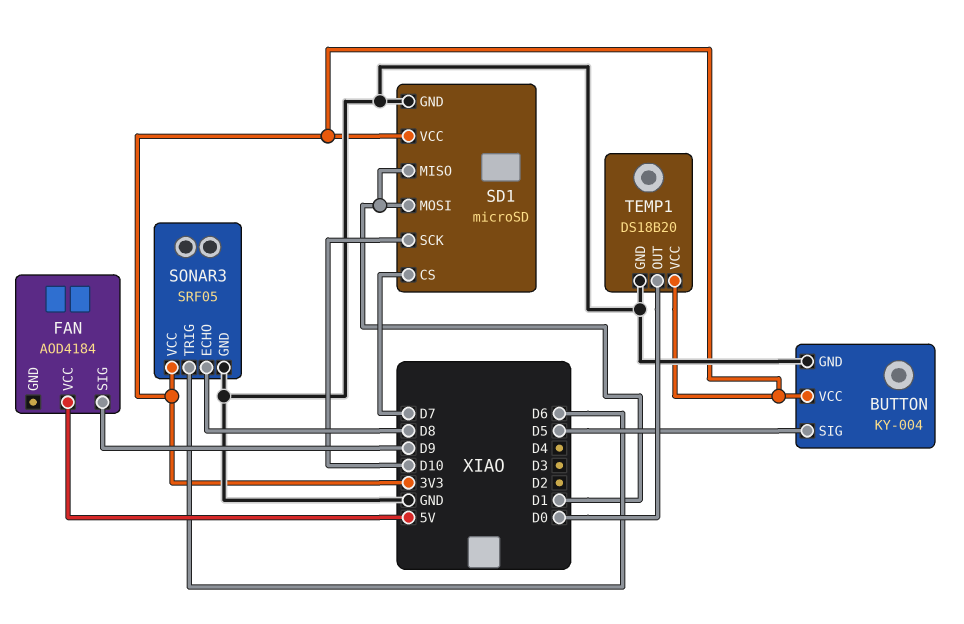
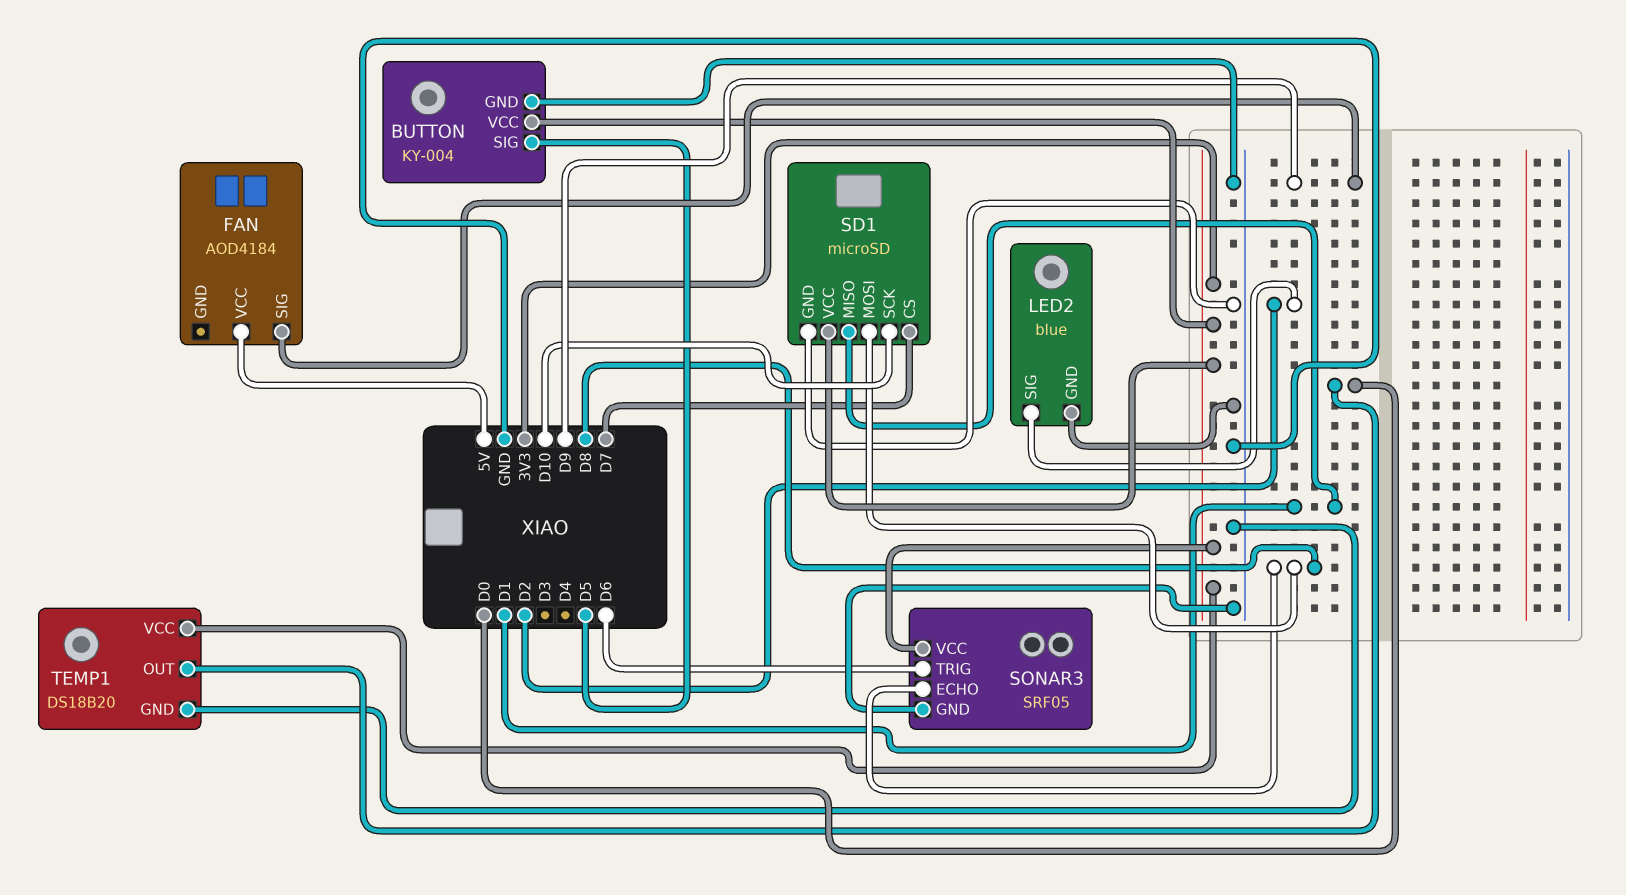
LED2: none -> blue
LED2 pin GND: none -> GND
LED2 pin SIG: none -> D2
SD1 pin MOSI: D1 -> D8

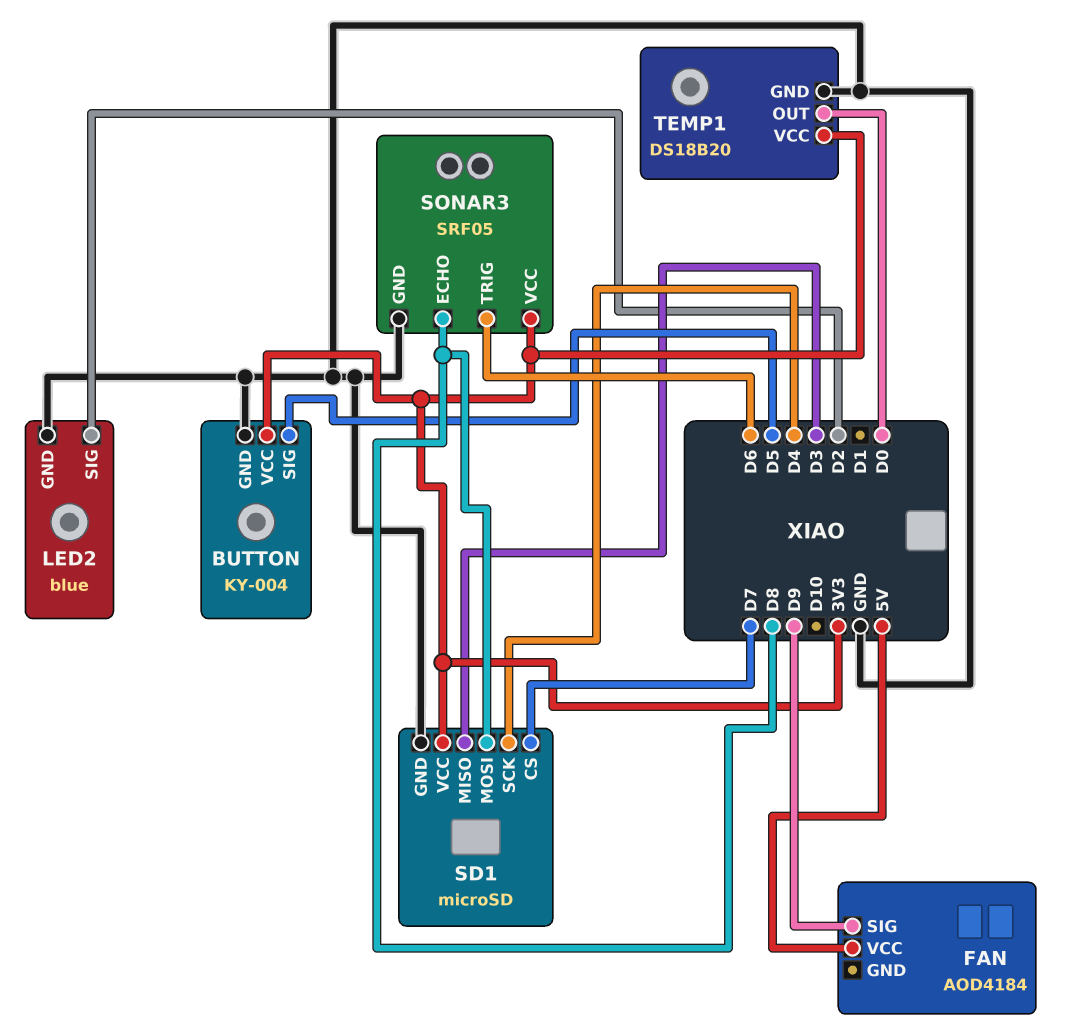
SD1 pin MISO: D1 -> D3
SD1 pin SCK: D10 -> D4

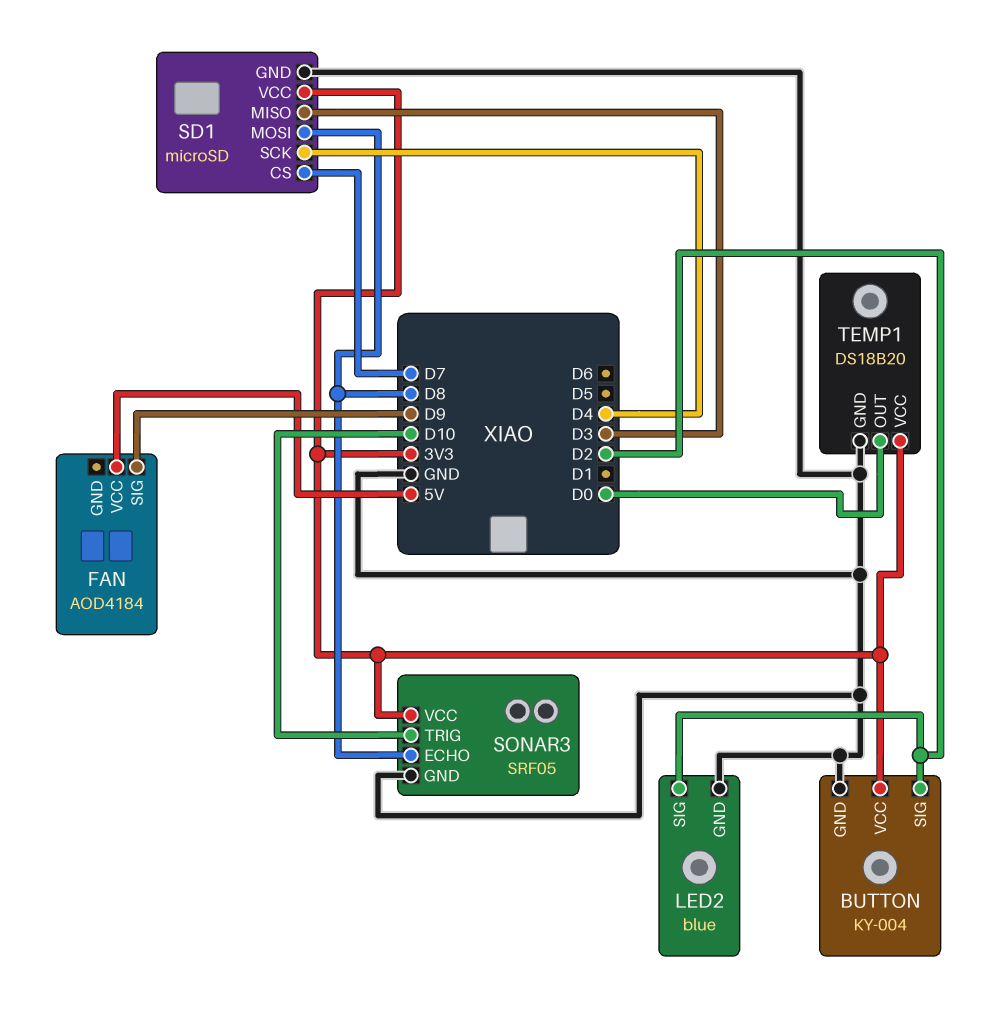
BUTTON pin SIG: D5 -> D2
SONAR3 pin TRIG: D6 -> D10

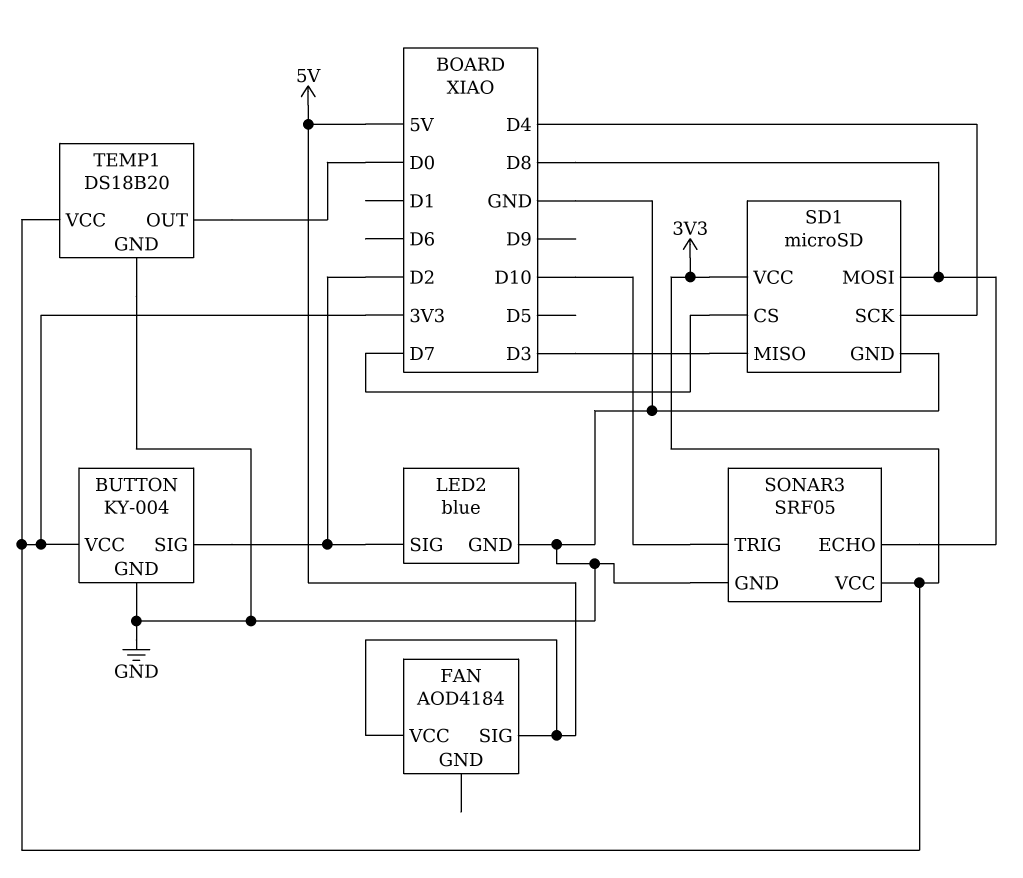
FAN pin SIG: D9 -> 5V

